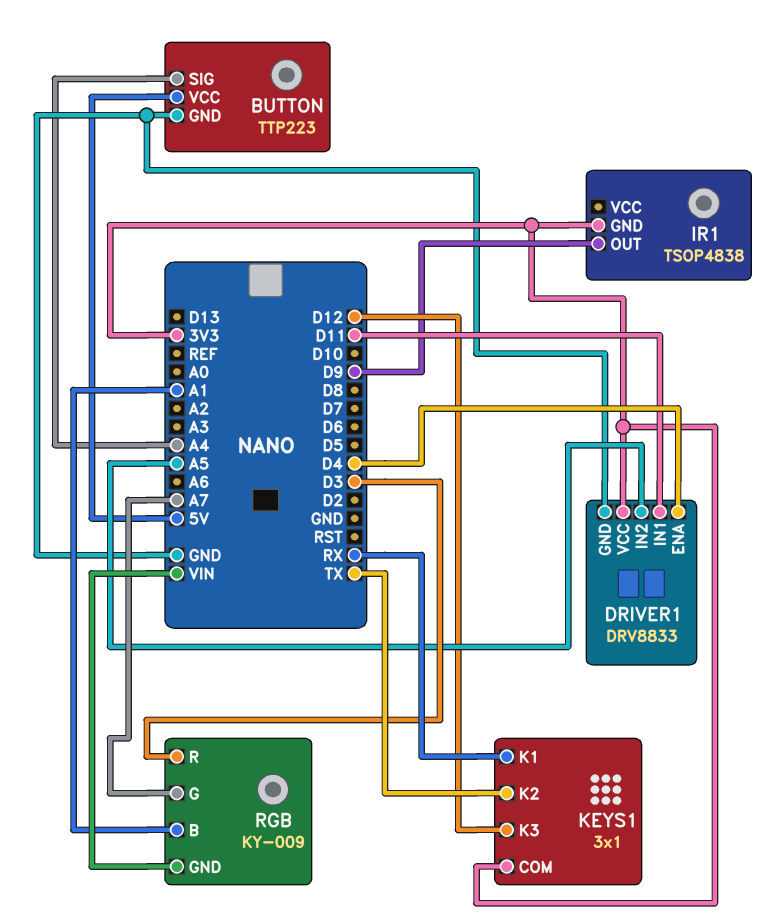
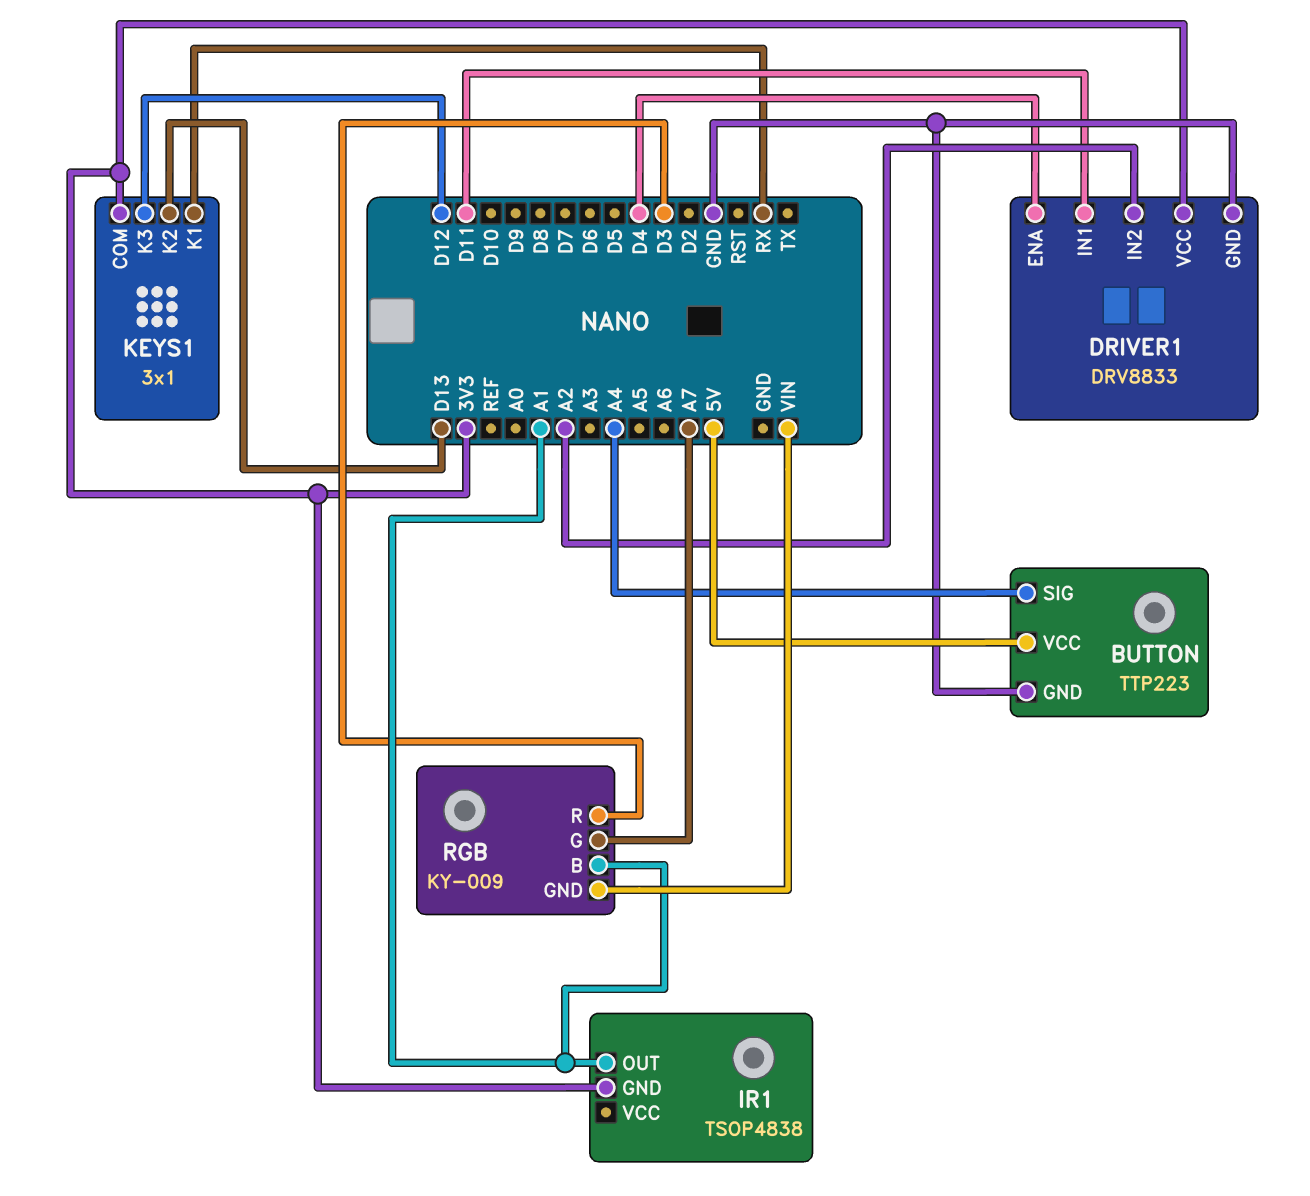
DRIVER1 pin IN2: A5 -> A2
IR1 pin OUT: D9 -> A1
KEYS1 pin K2: TX -> D13

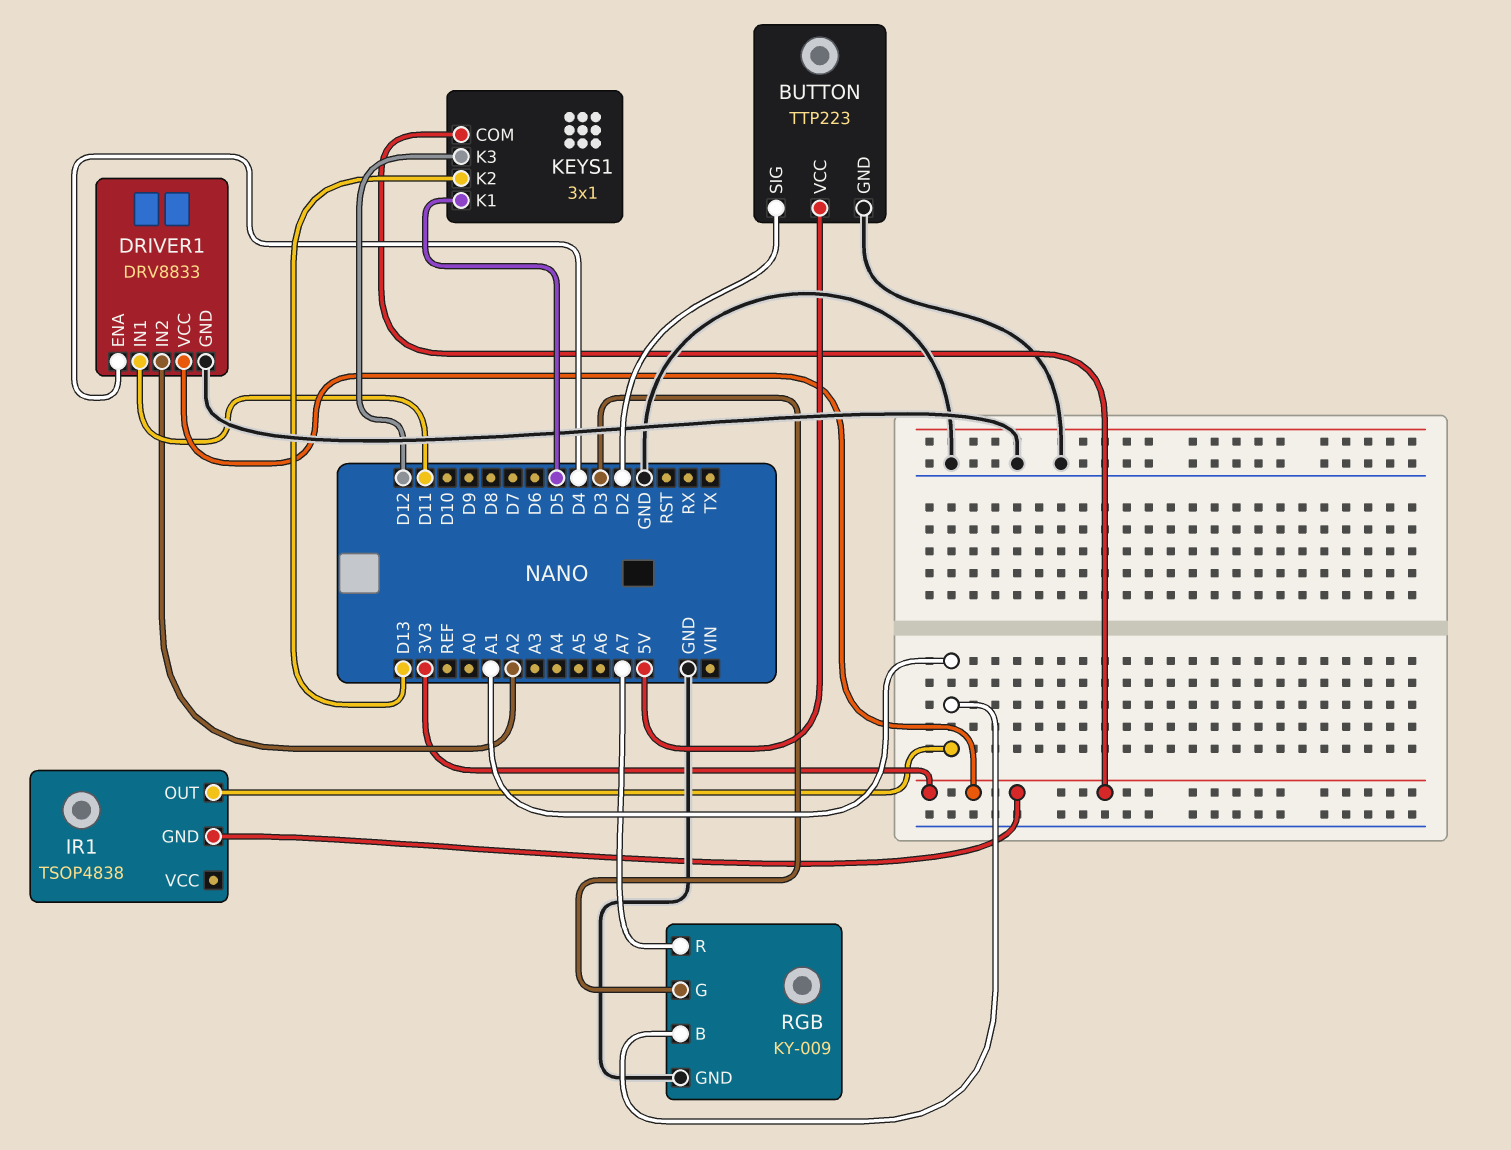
BUTTON pin SIG: A4 -> D2
KEYS1 pin K1: RX -> D5
RGB pin G: A7 -> D3
RGB pin GND: VIN -> GND
RGB pin R: D3 -> A7

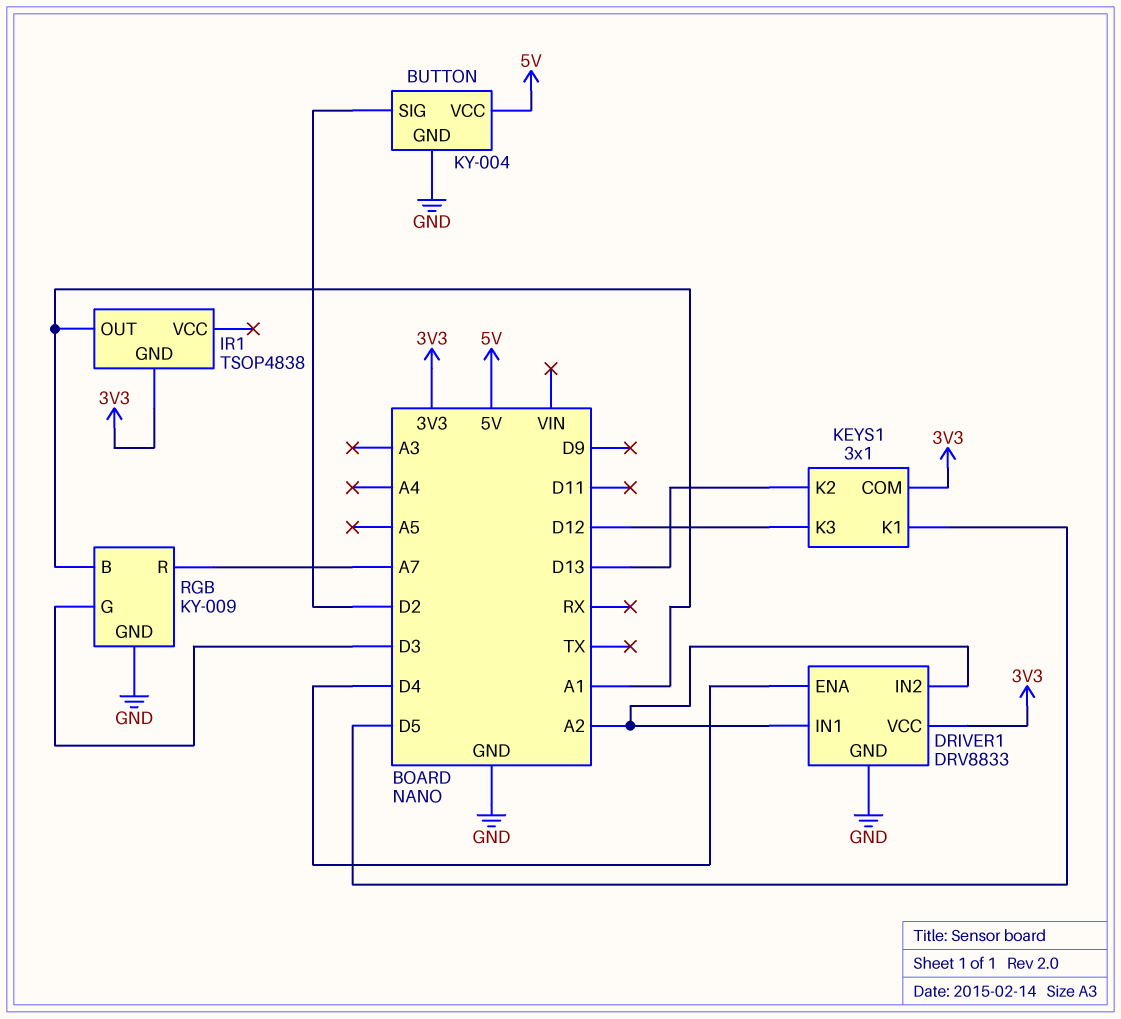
BUTTON: TTP223 -> KY-004
DRIVER1 pin IN1: D11 -> A2

